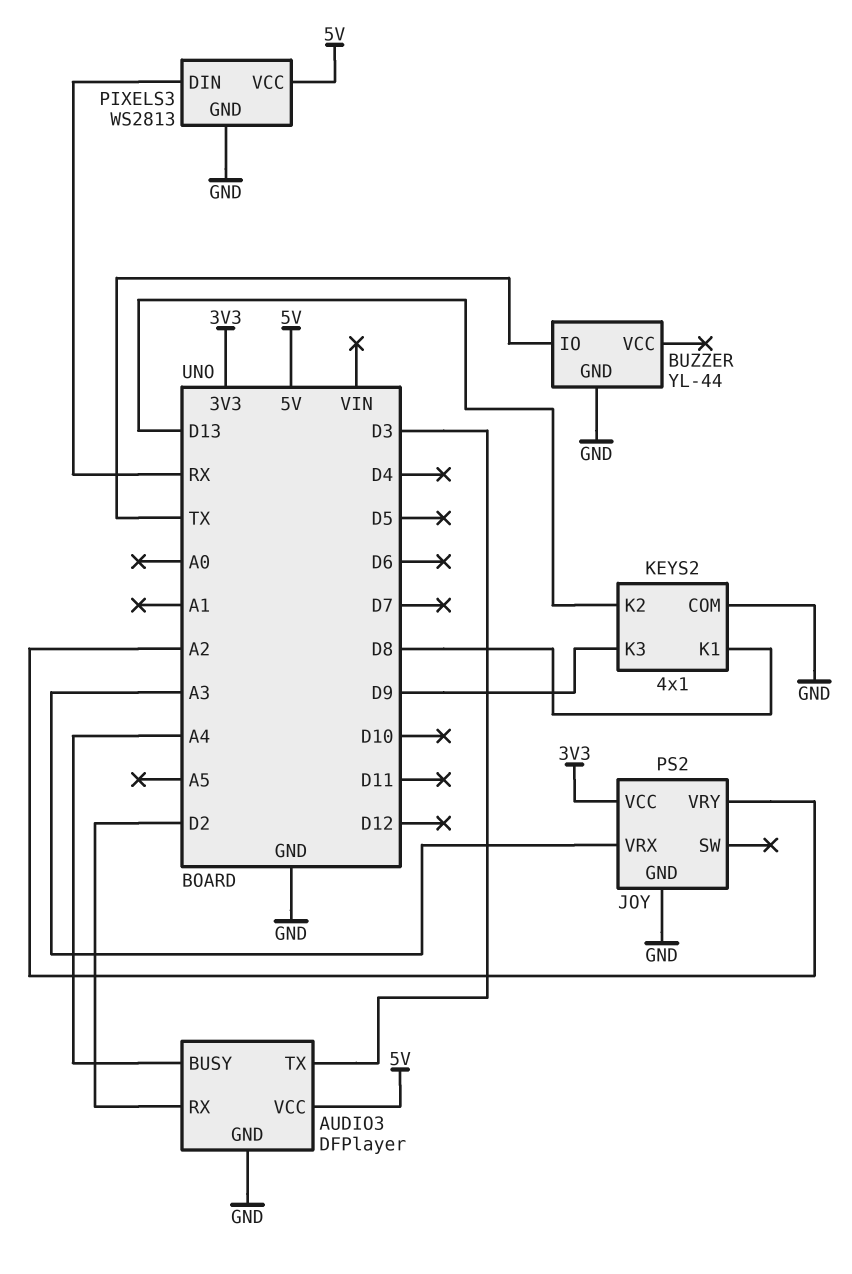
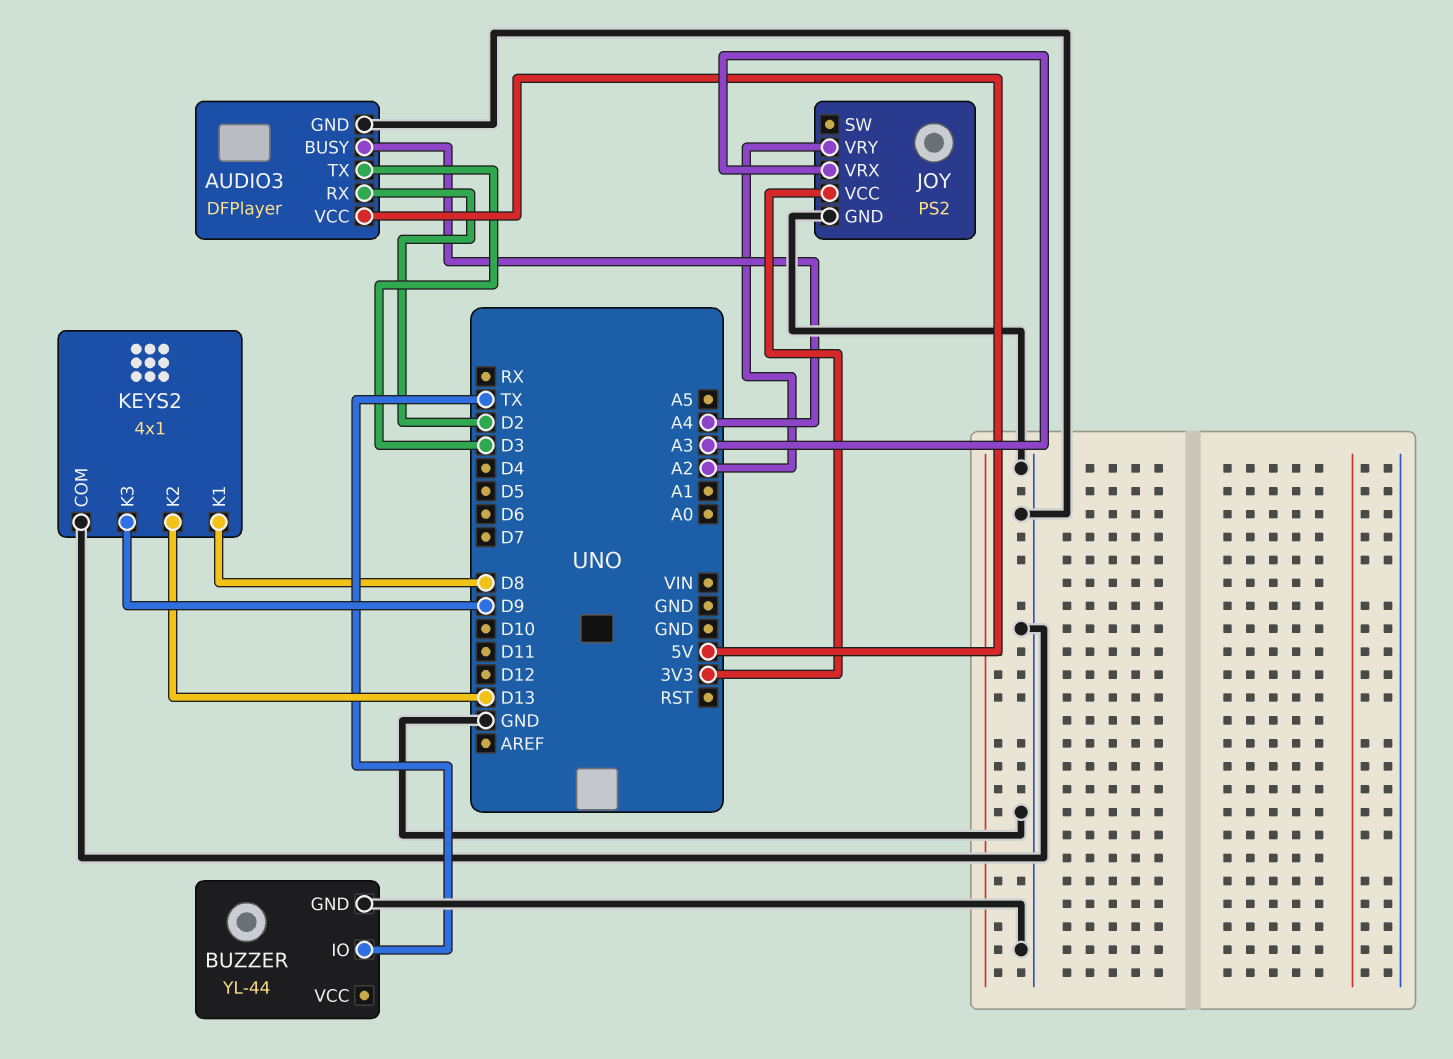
PIXELS3: WS2813 -> none
PIXELS3 pin DIN: RX -> none
PIXELS3 pin GND: GND -> none
PIXELS3 pin VCC: 5V -> none

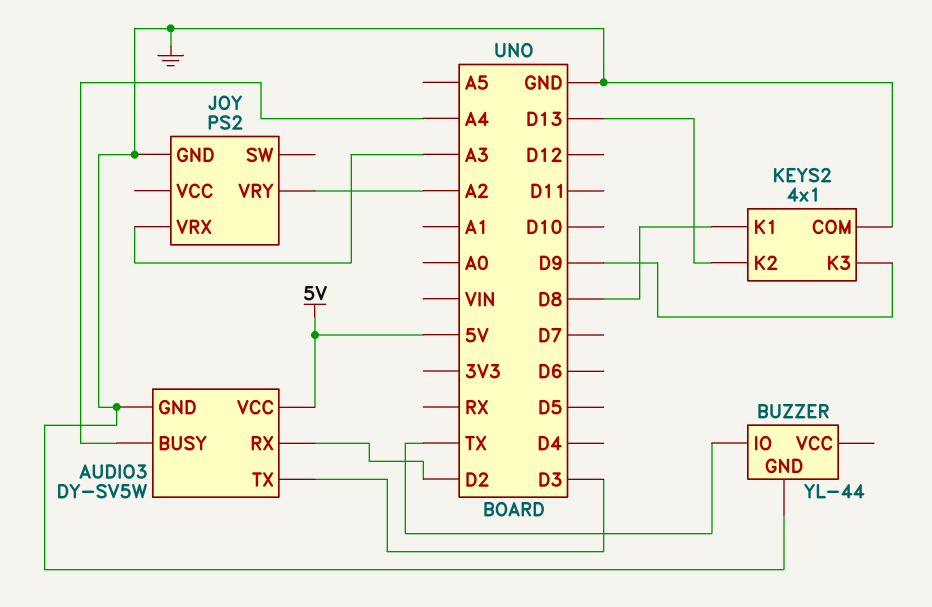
AUDIO3: DFPlayer -> DY-SV5W
JOY pin VCC: 3V3 -> none

